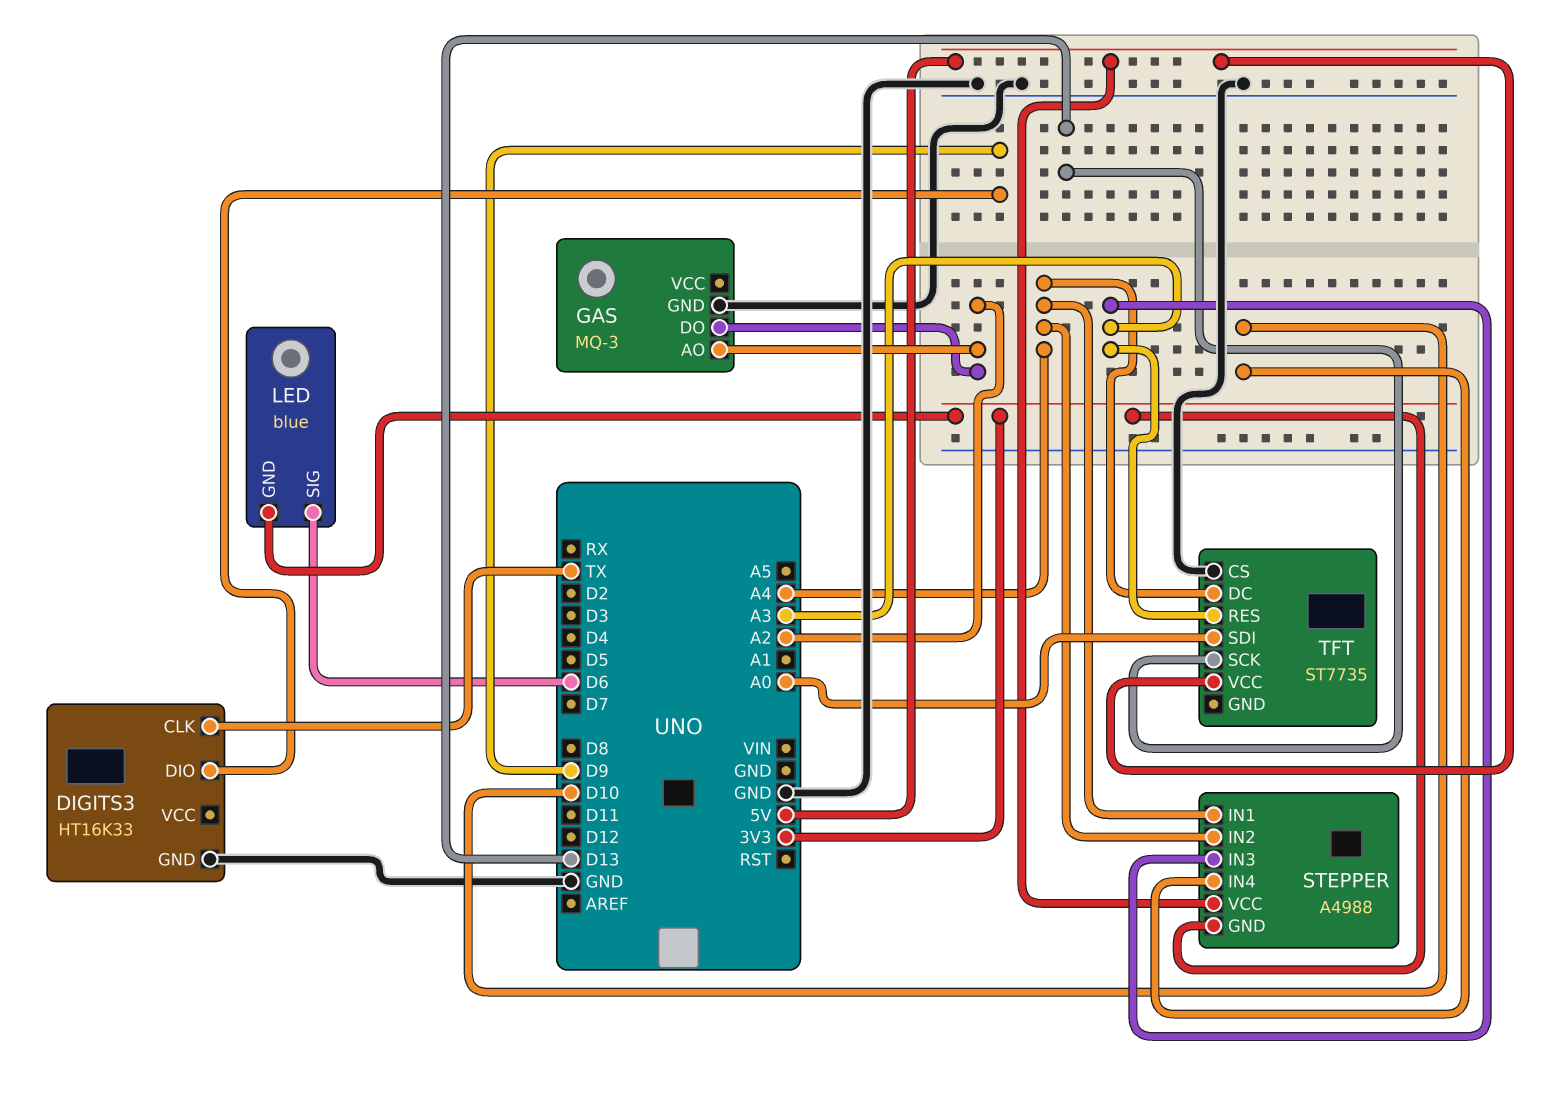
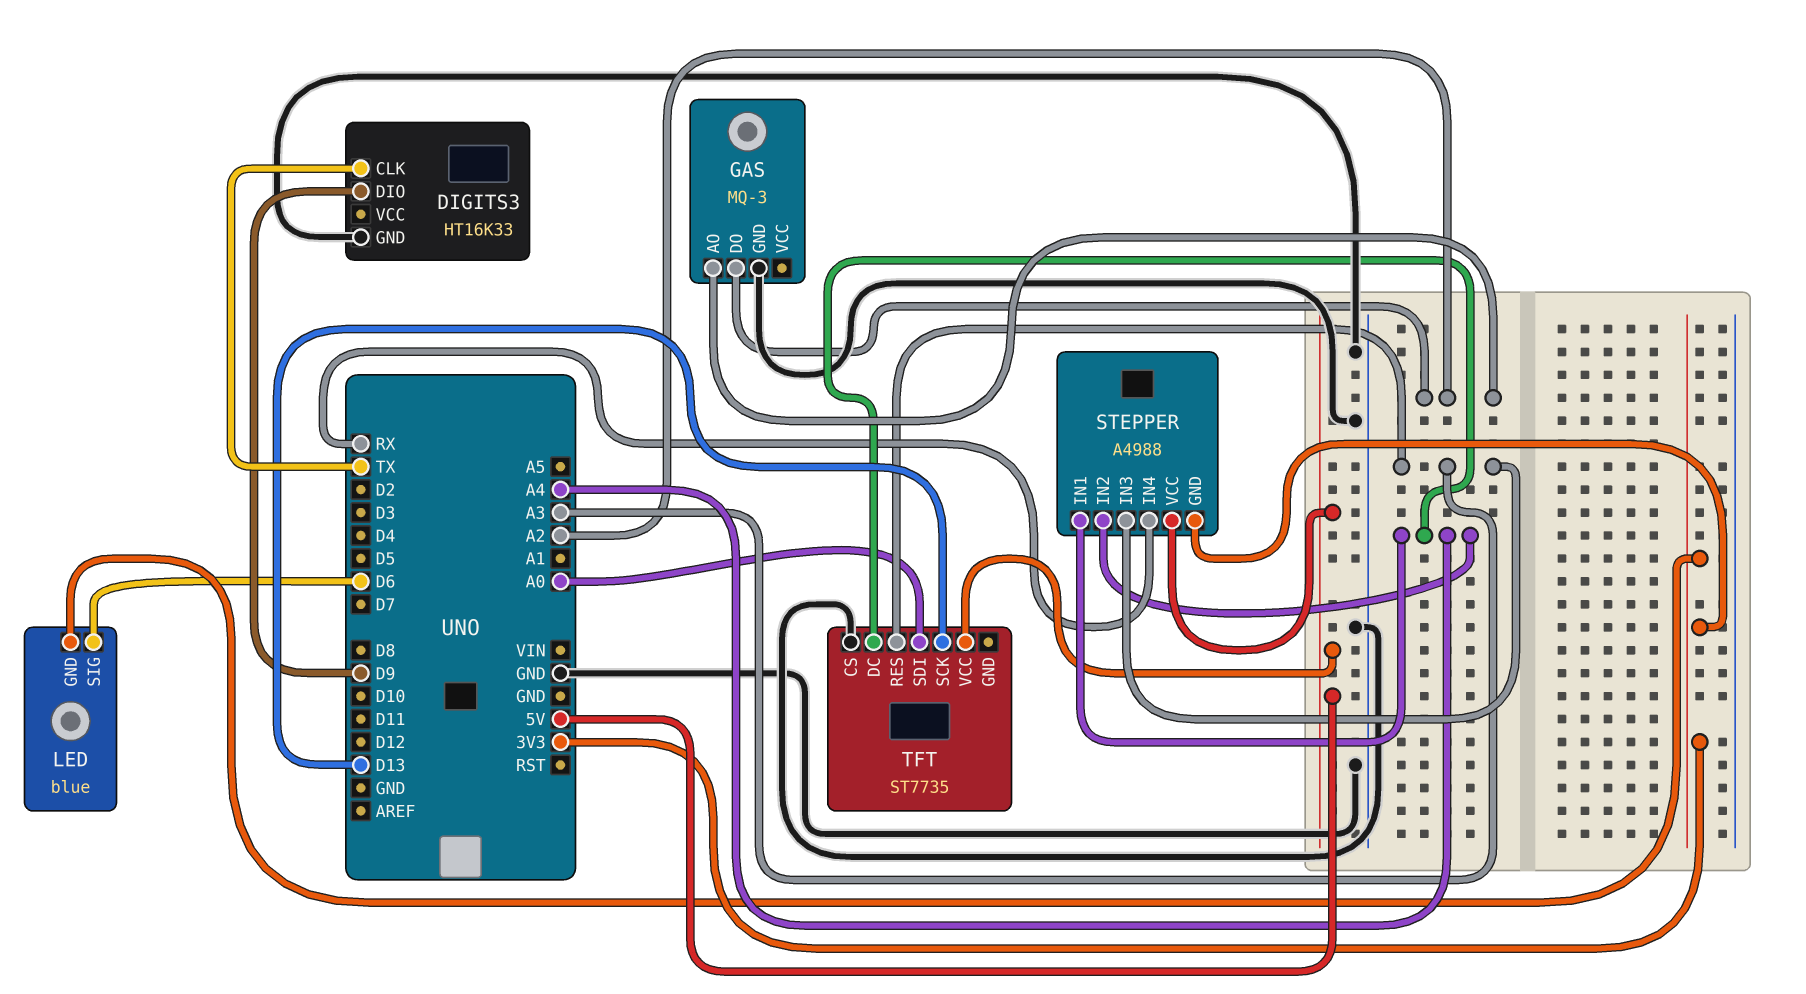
STEPPER pin IN4: D10 -> RX

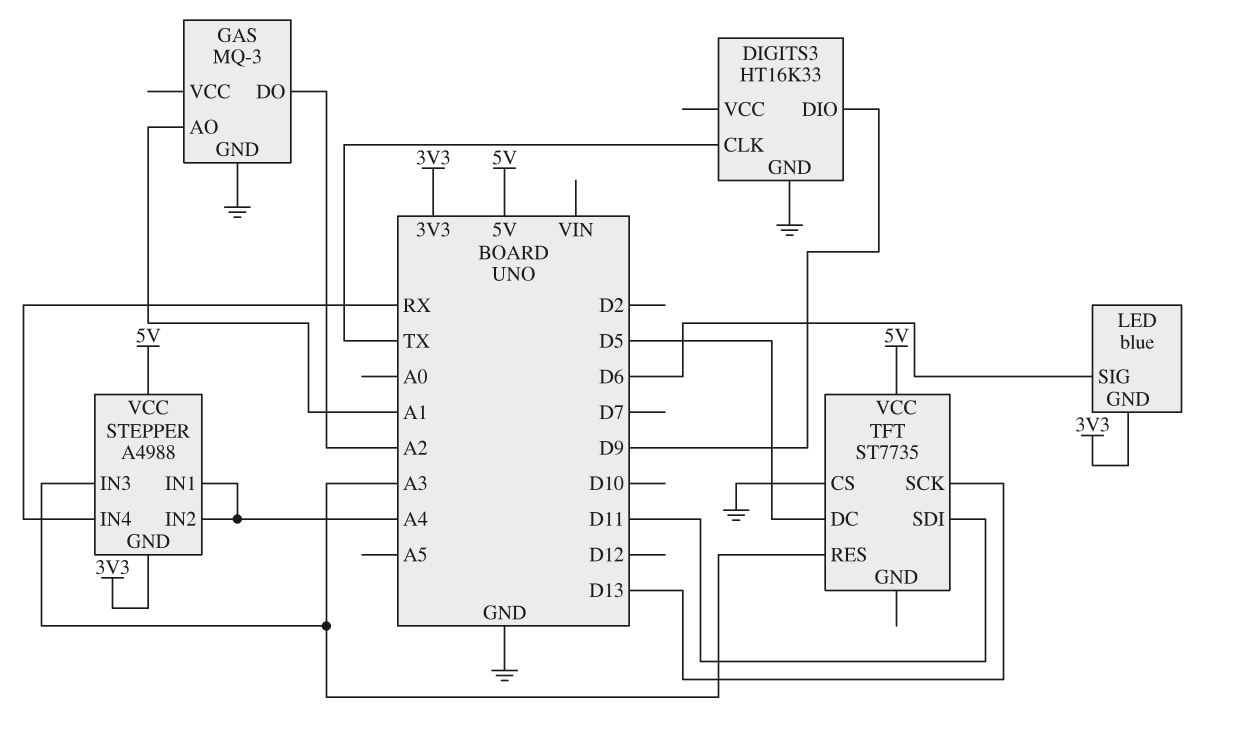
GAS pin AO: A2 -> A1
TFT pin DC: A4 -> D5
TFT pin SDI: A0 -> D11

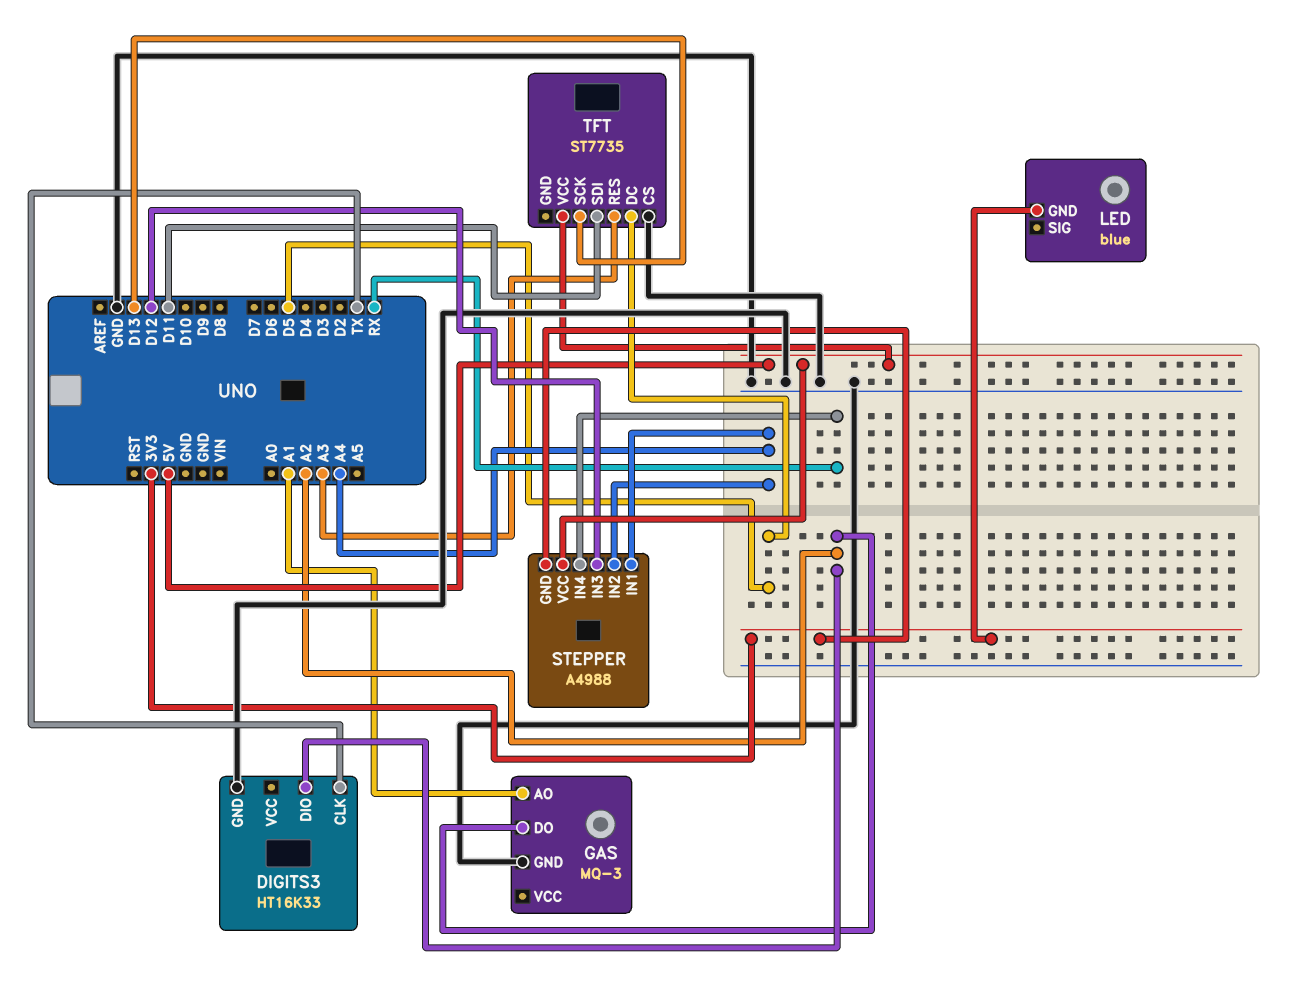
DIGITS3 pin DIO: D9 -> A2
LED pin SIG: D6 -> none
STEPPER pin IN3: A3 -> D12

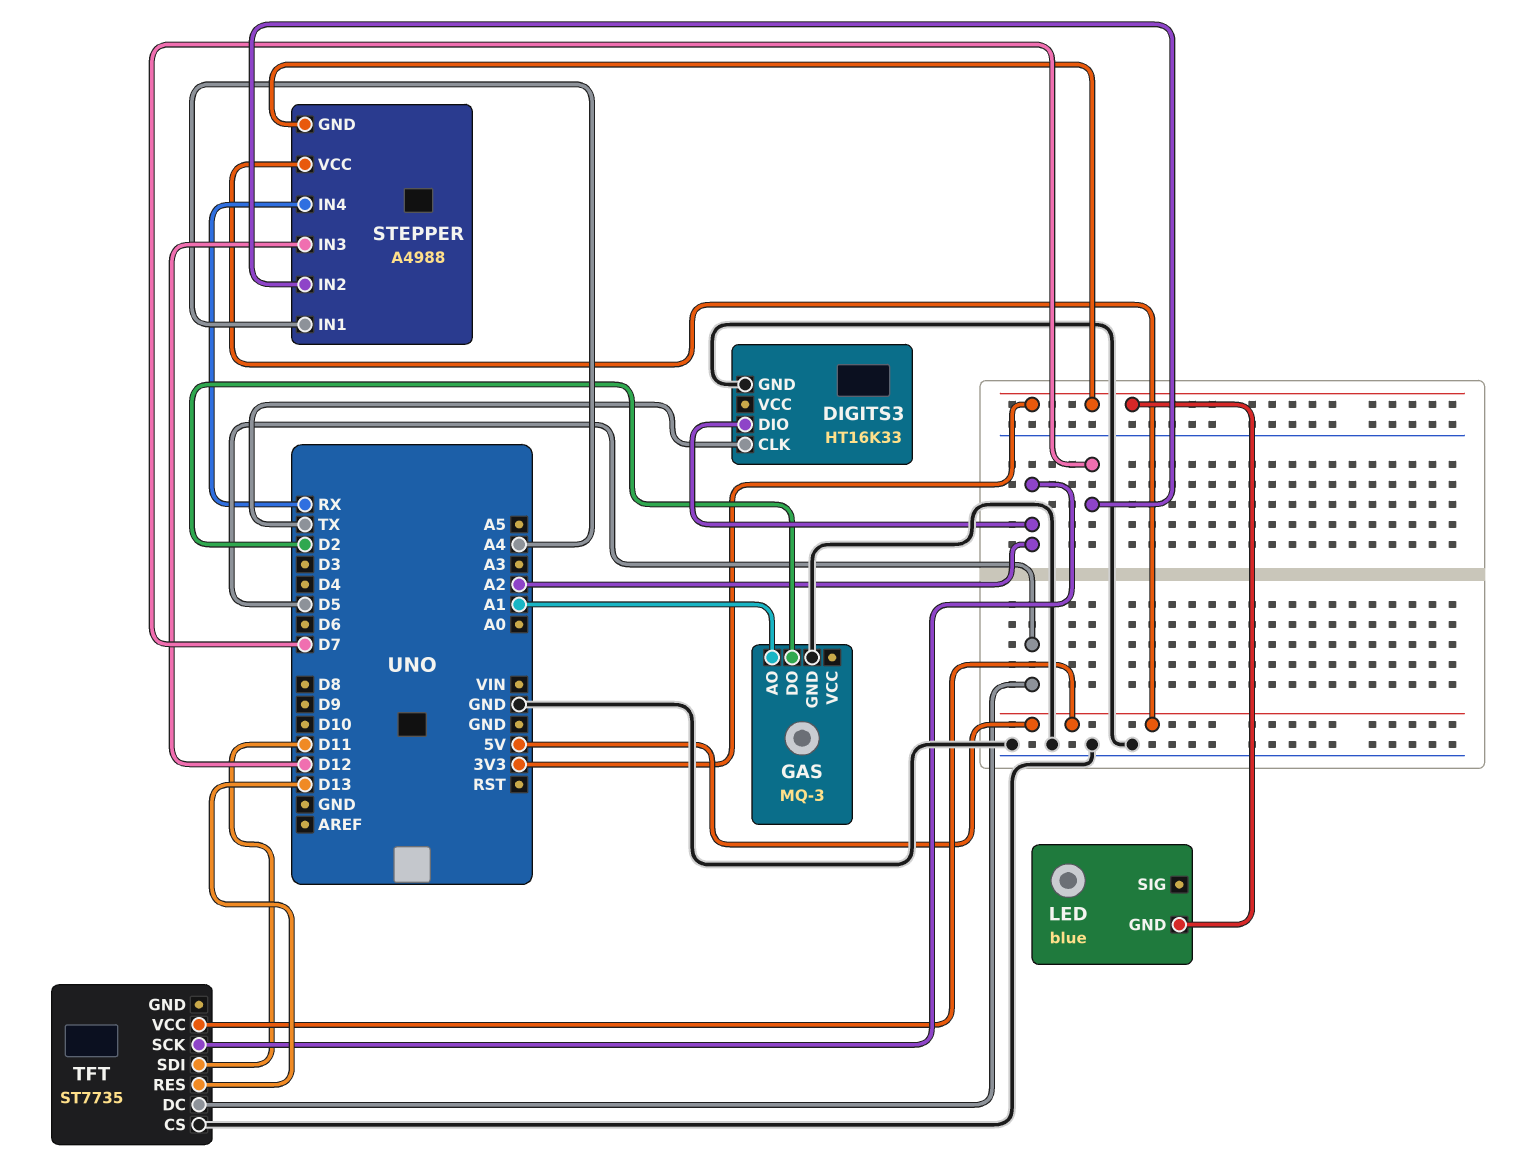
GAS pin DO: A2 -> D2
STEPPER pin IN2: A4 -> D7
TFT pin RES: A3 -> D13
TFT pin SCK: D13 -> A2

